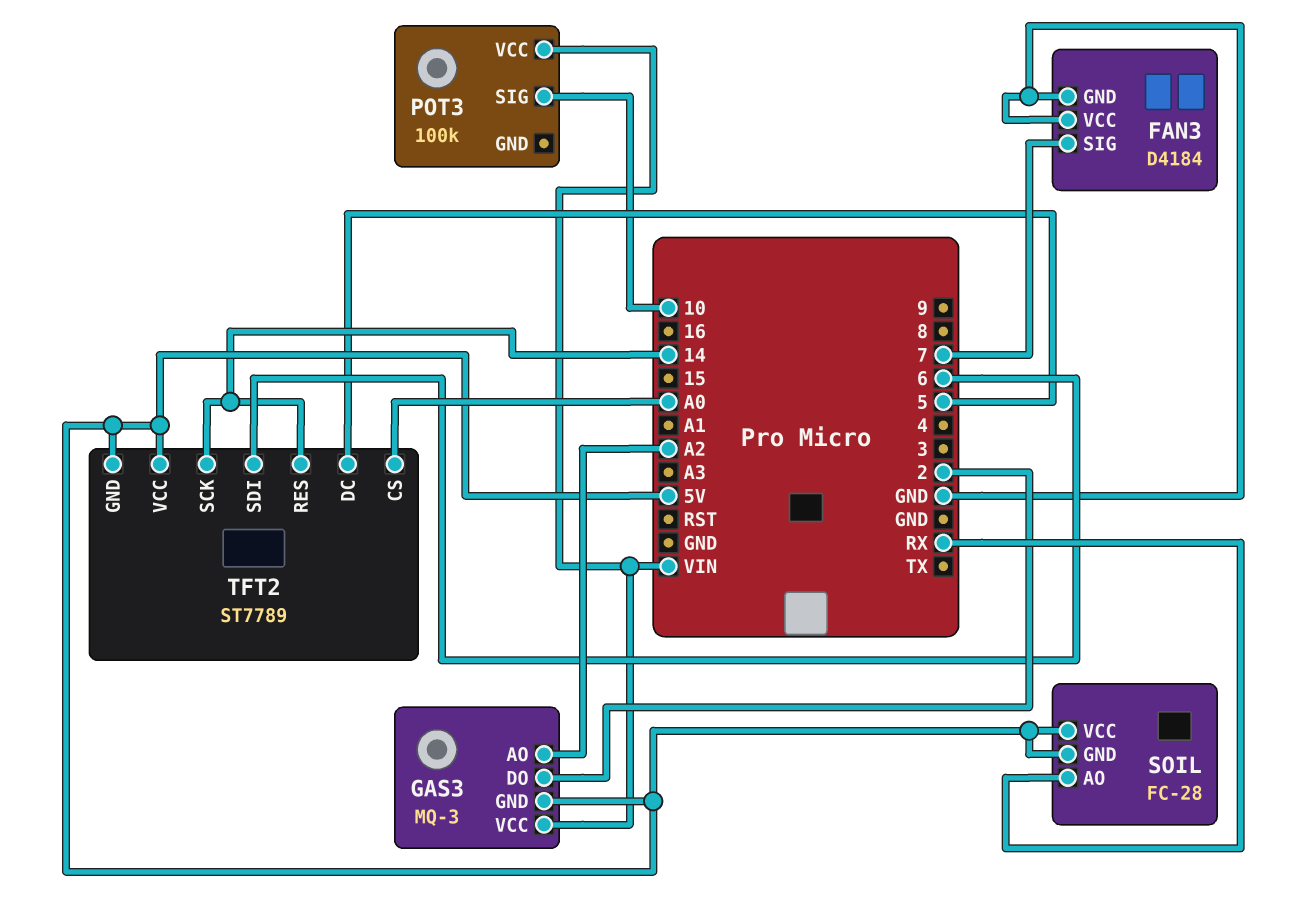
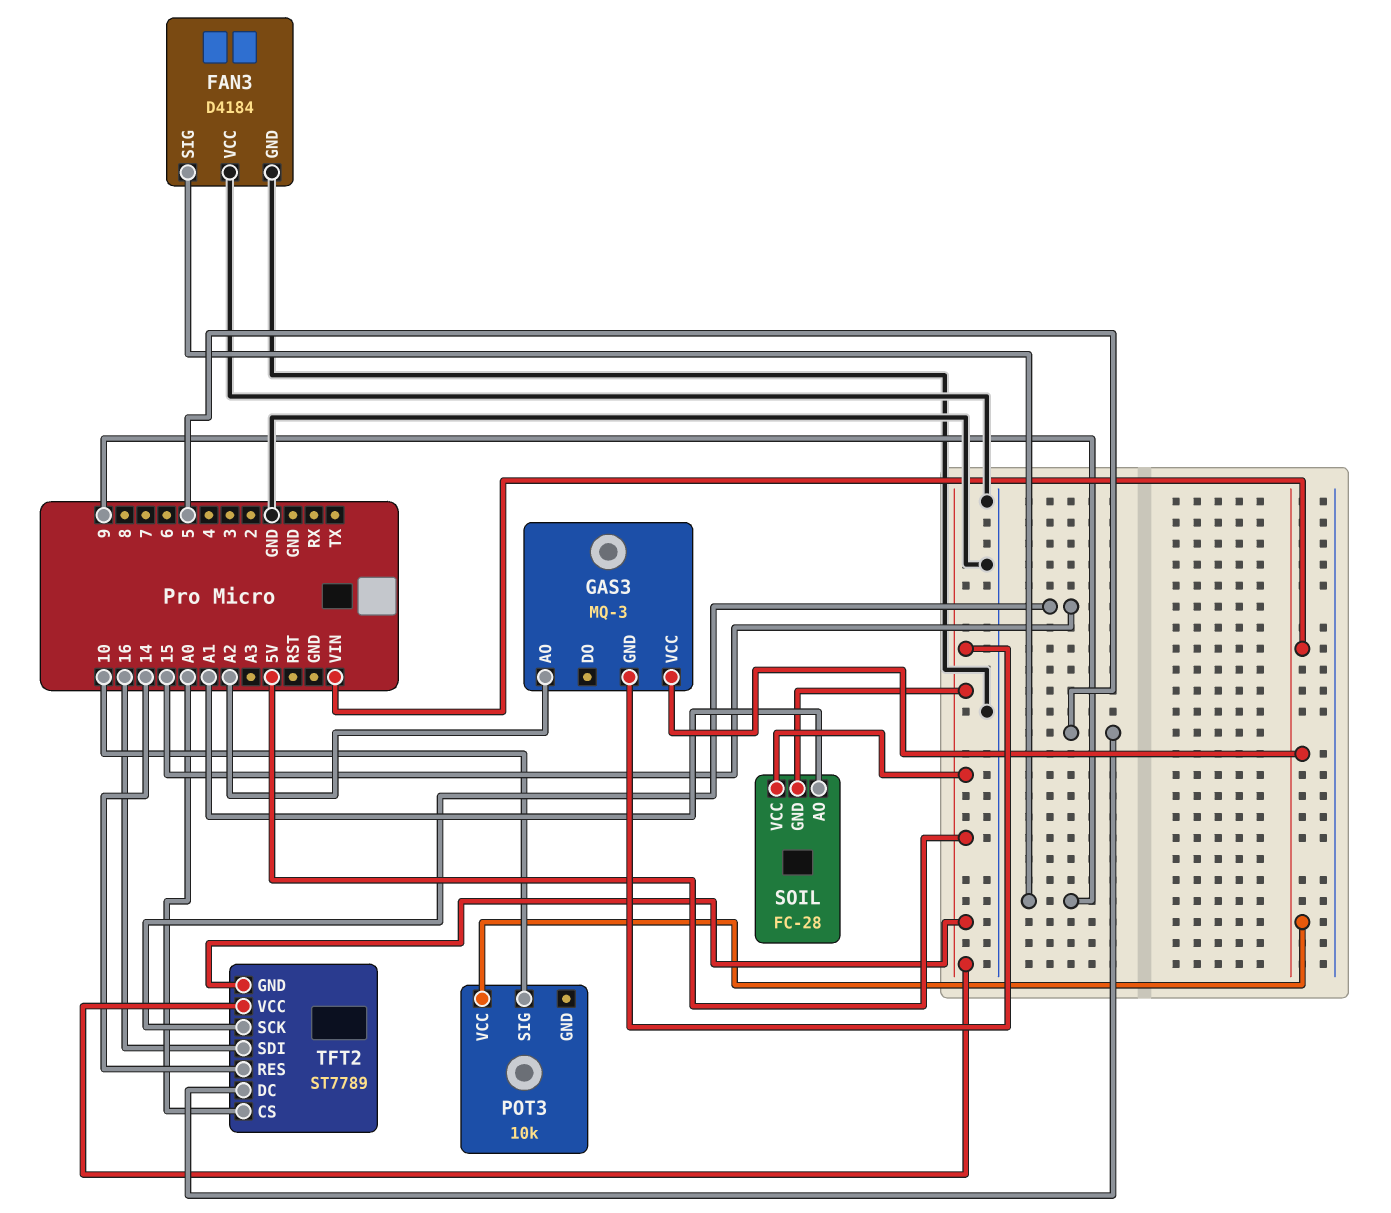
FAN3 pin SIG: 7 -> 9
GAS3 pin DO: 2 -> none
POT3: 100k -> 10k
SOIL pin AO: RX -> A1
TFT2 pin SCK: 14 -> 15
TFT2 pin SDI: 6 -> 16

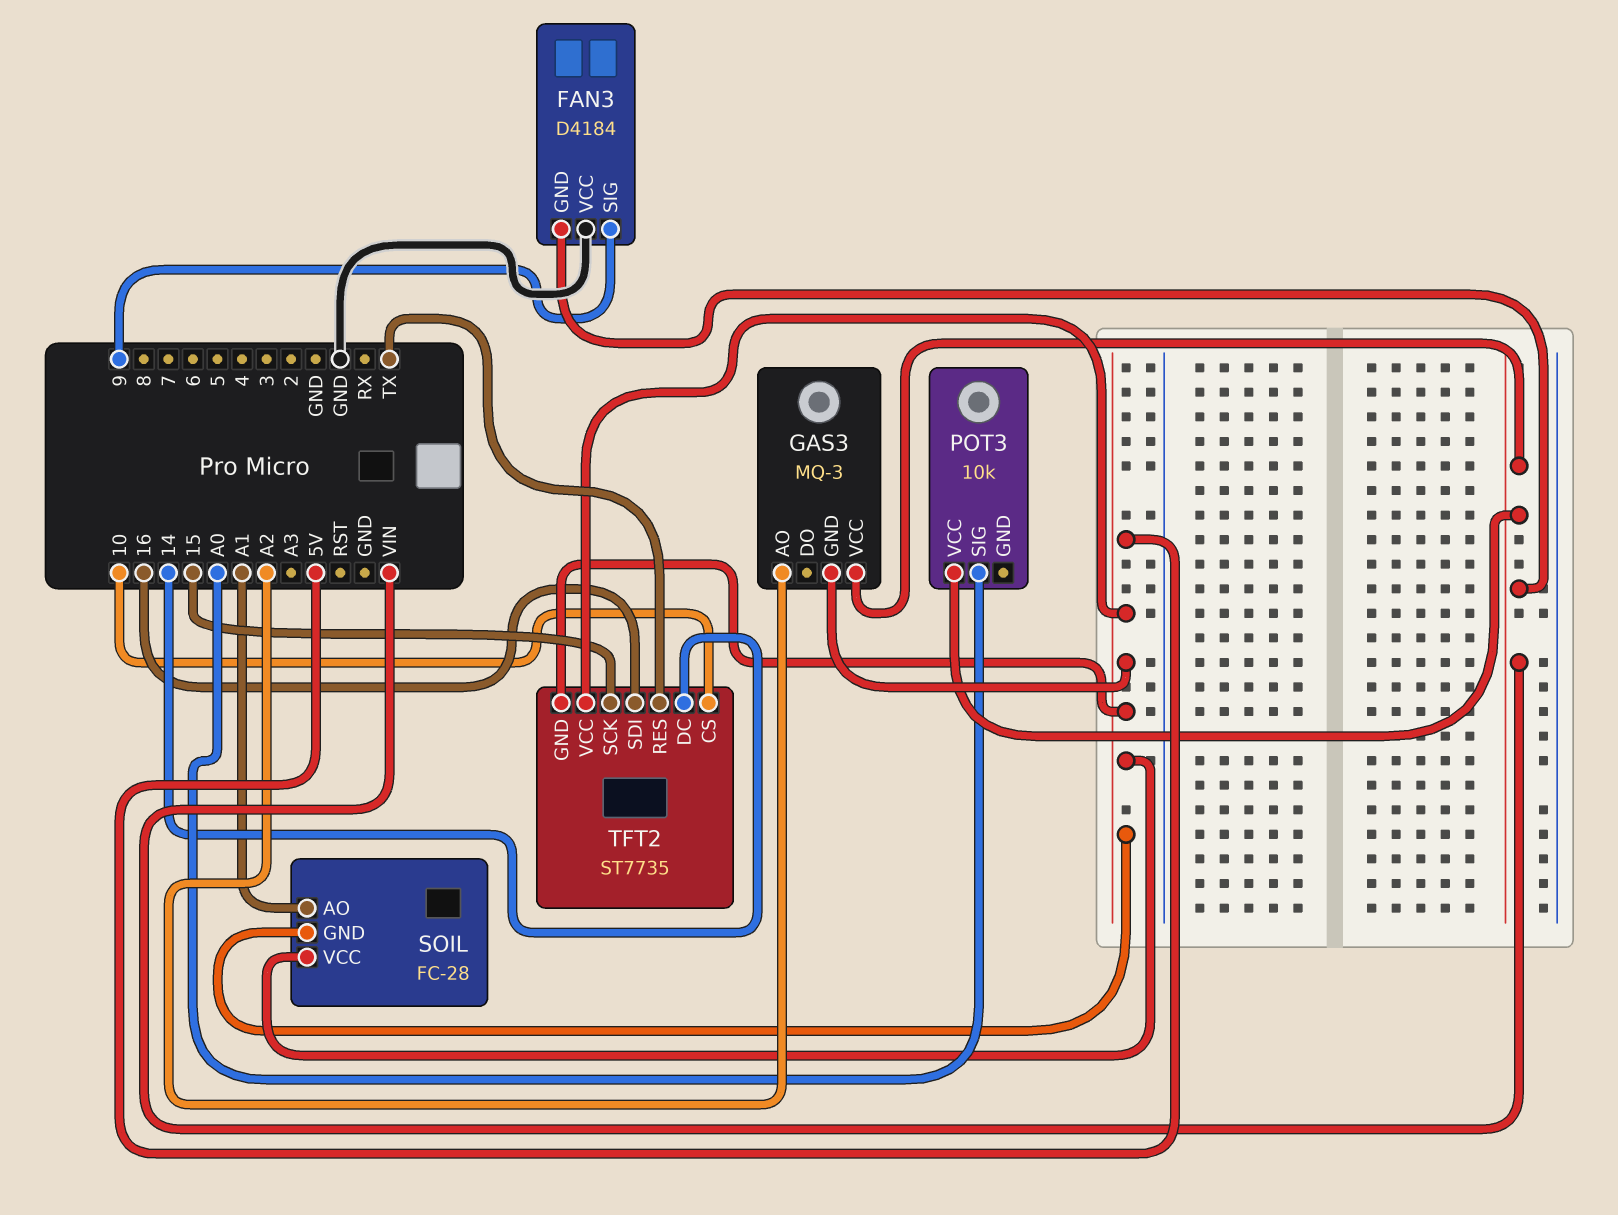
FAN3 pin GND: GND -> VIN
POT3 pin SIG: 10 -> A0
TFT2: ST7789 -> ST7735
TFT2 pin CS: A0 -> 10
TFT2 pin DC: 5 -> 14
TFT2 pin RES: 14 -> TX

